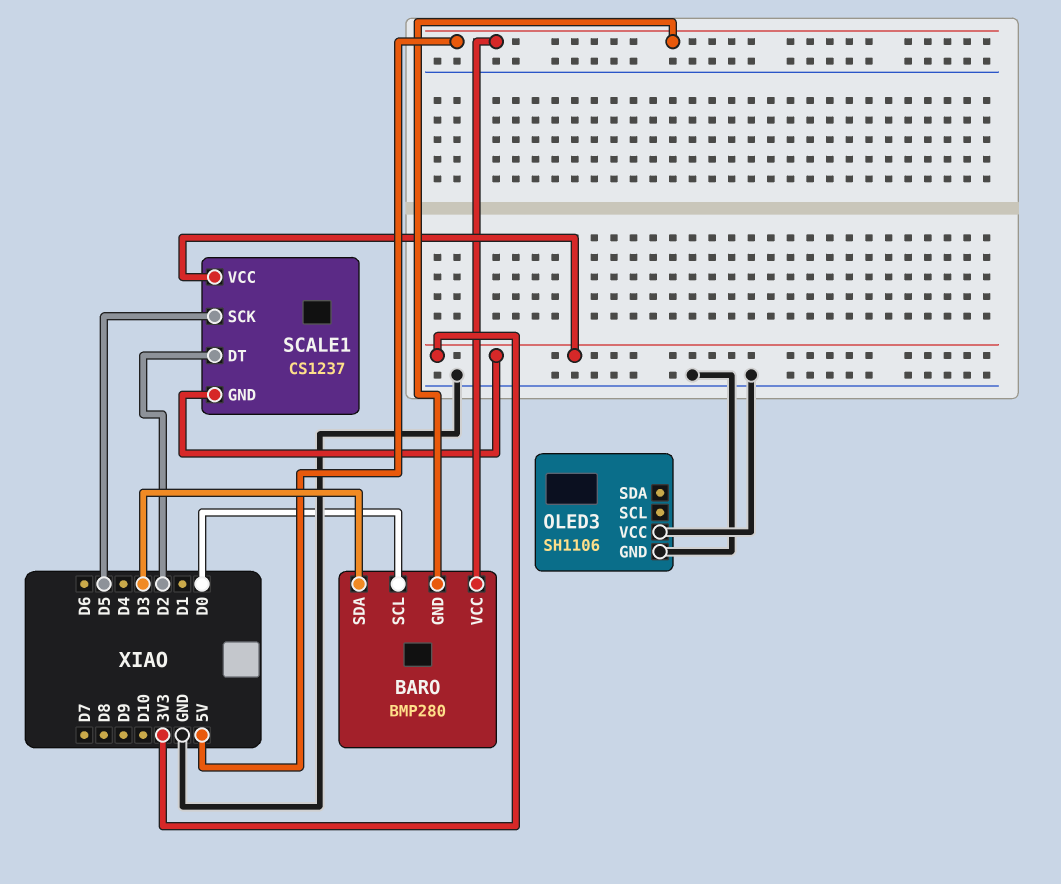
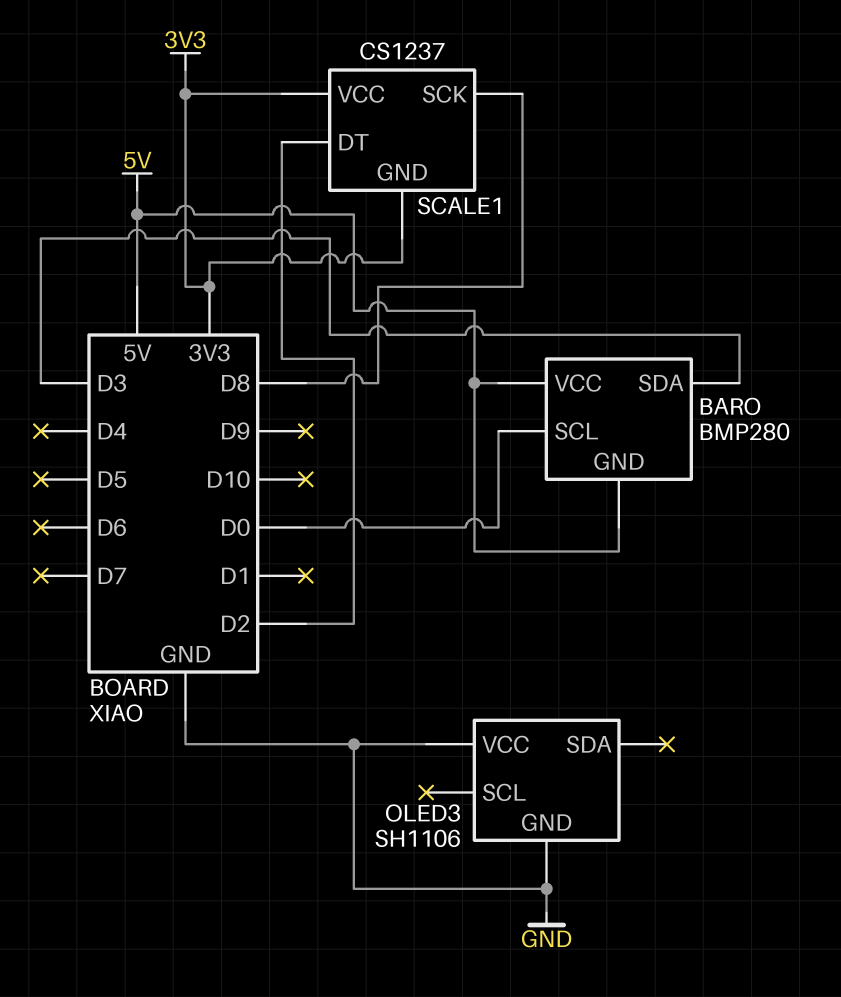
SCALE1 pin SCK: D5 -> D8

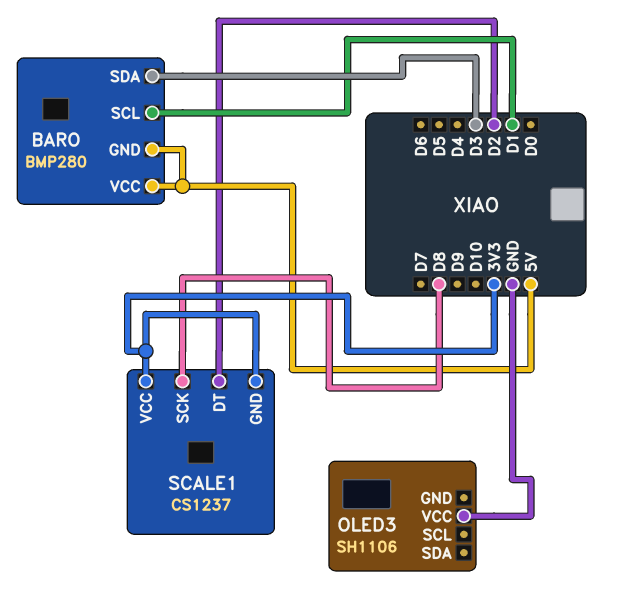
BARO pin SCL: D0 -> D1
OLED3 pin GND: GND -> none

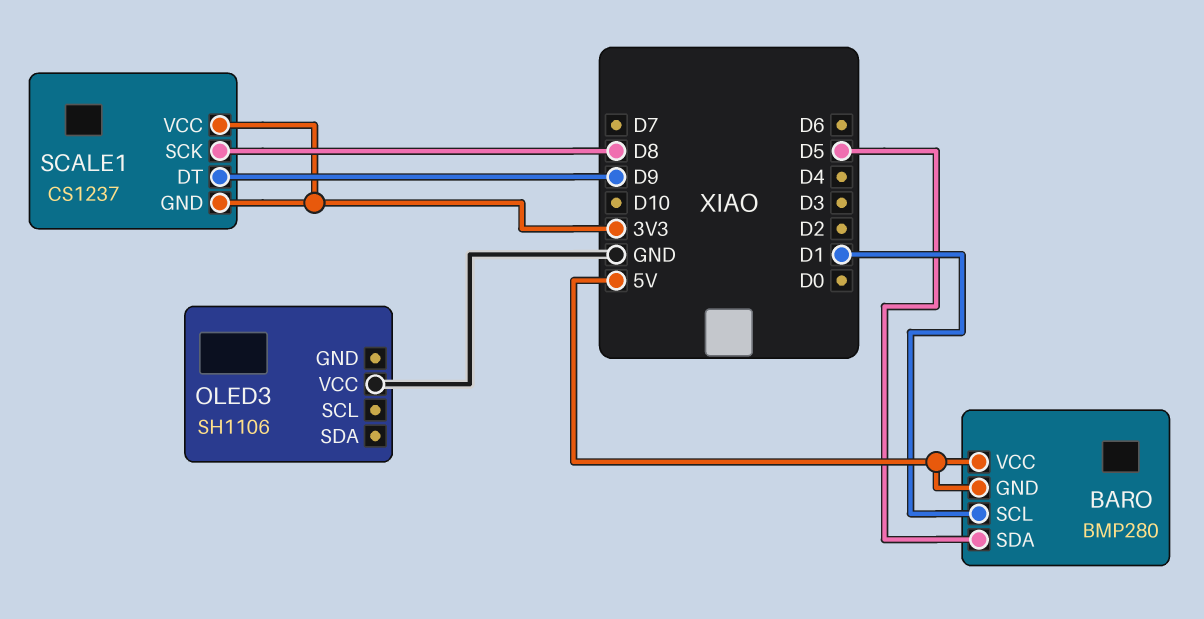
BARO pin SDA: D3 -> D5
SCALE1 pin DT: D2 -> D9

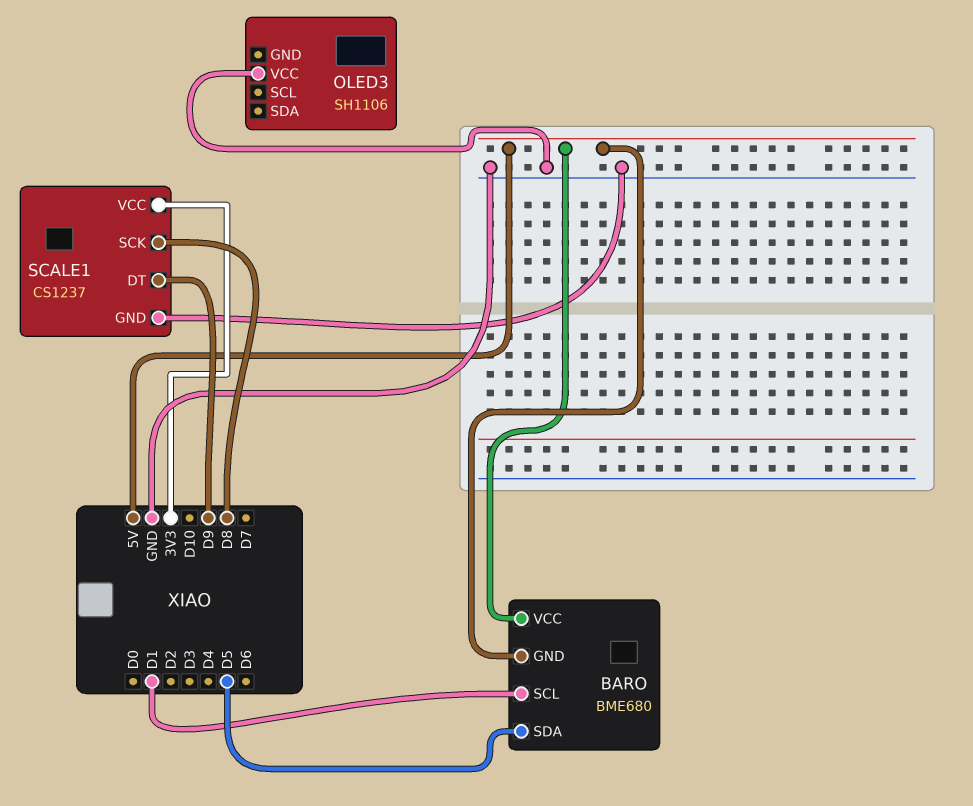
BARO: BMP280 -> BME680
SCALE1 pin GND: 3V3 -> GND

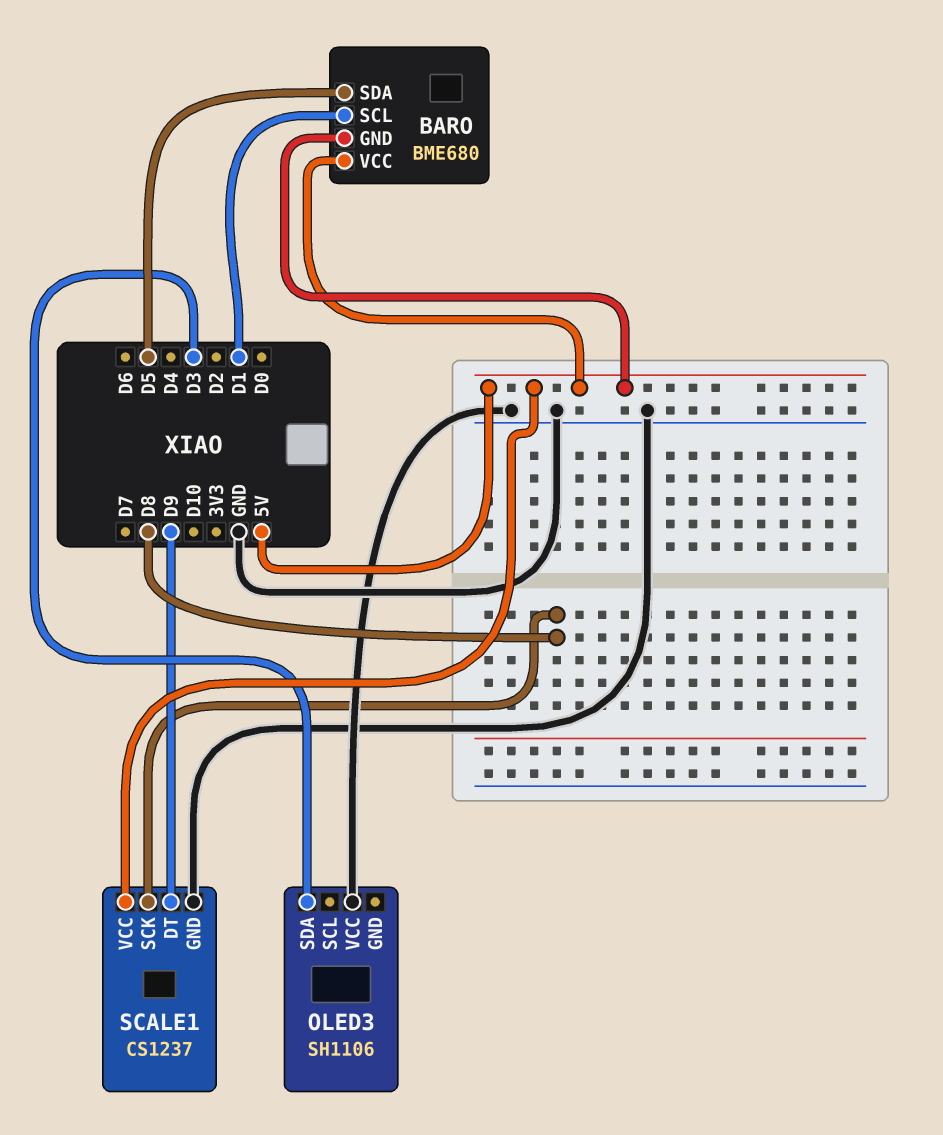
OLED3 pin SDA: none -> D3
SCALE1 pin VCC: 3V3 -> 5V

